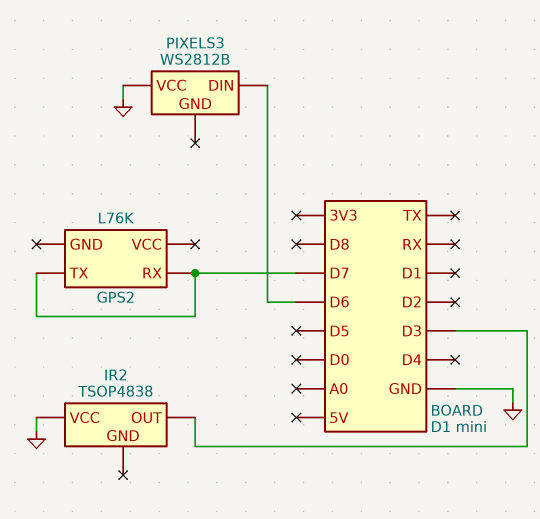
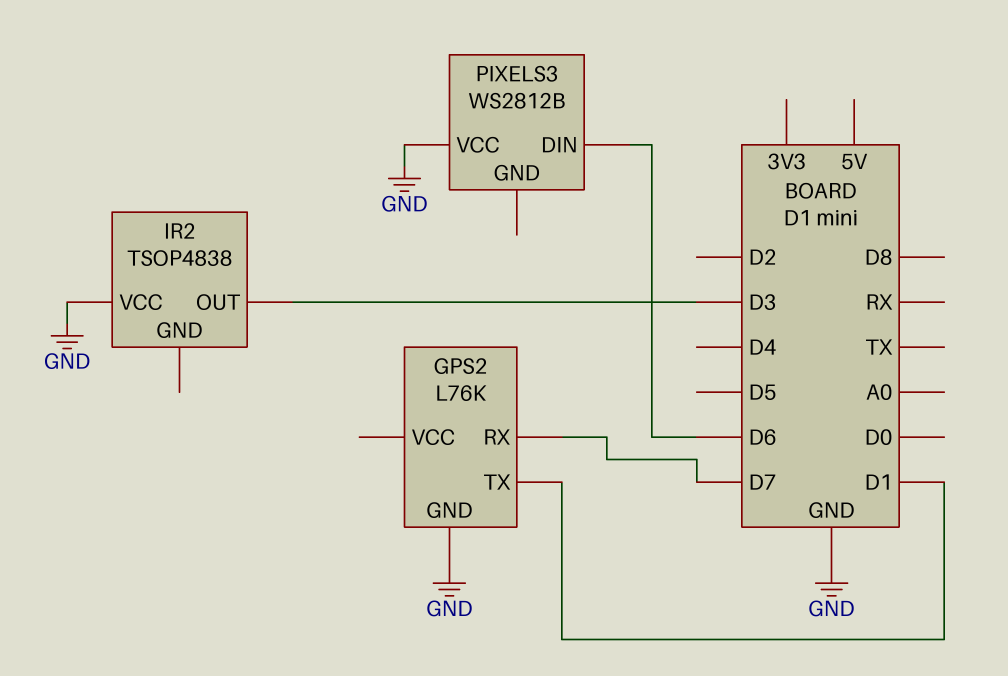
GPS2 pin GND: none -> GND
GPS2 pin TX: D7 -> D1

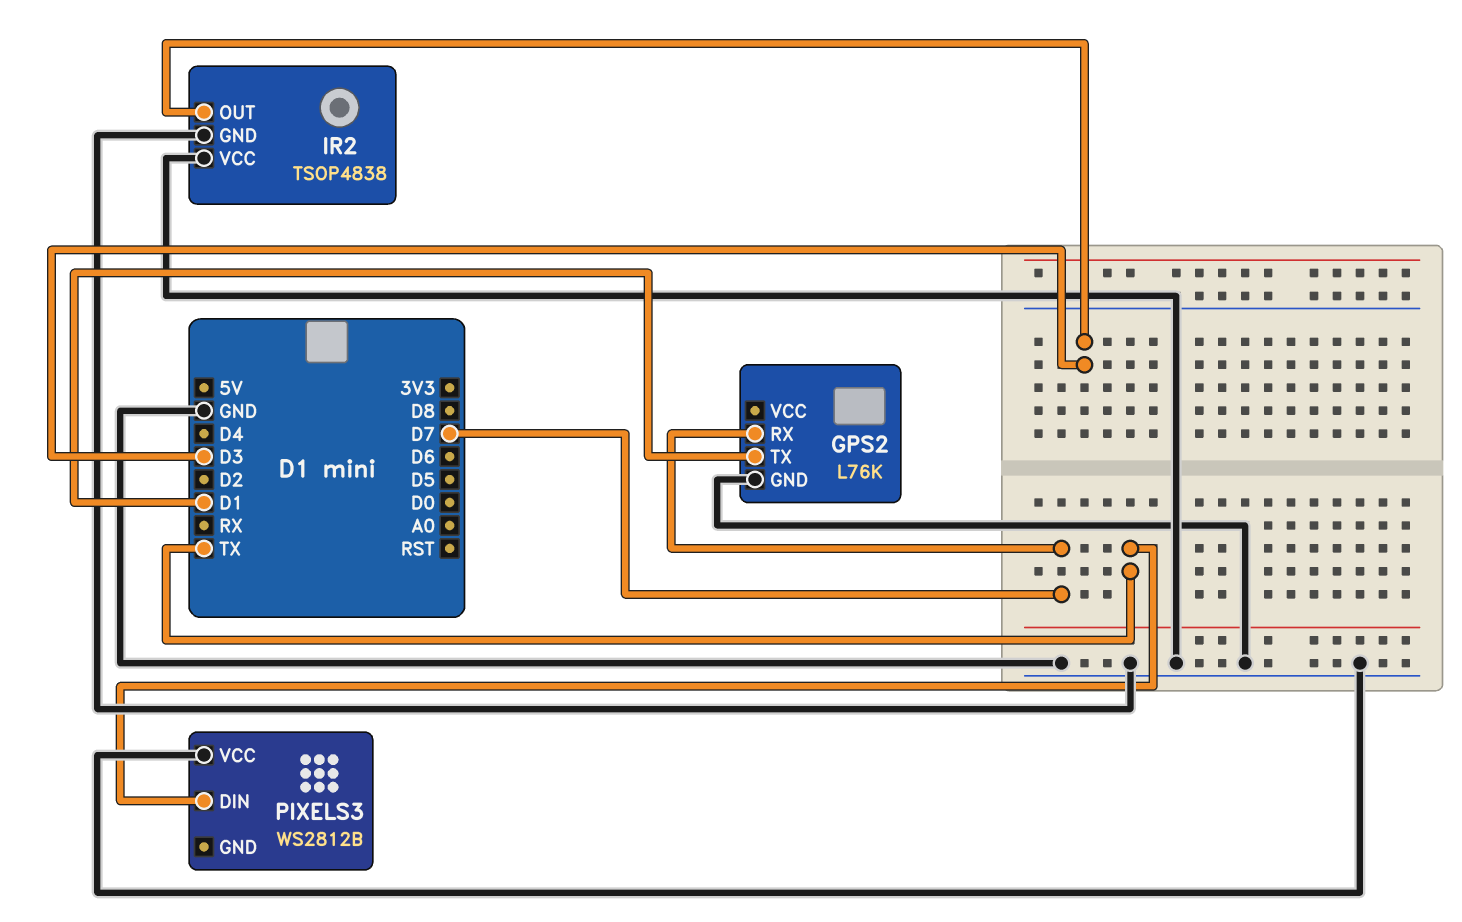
IR2 pin GND: none -> GND
PIXELS3 pin DIN: D6 -> TX

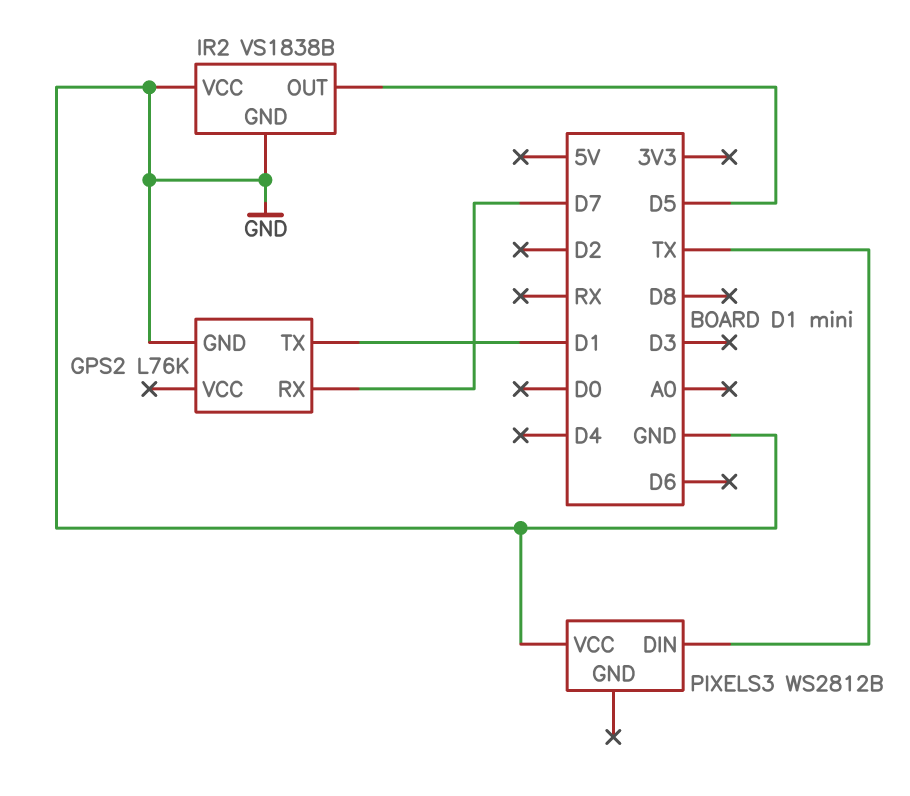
IR2: TSOP4838 -> VS1838B
IR2 pin OUT: D3 -> D5

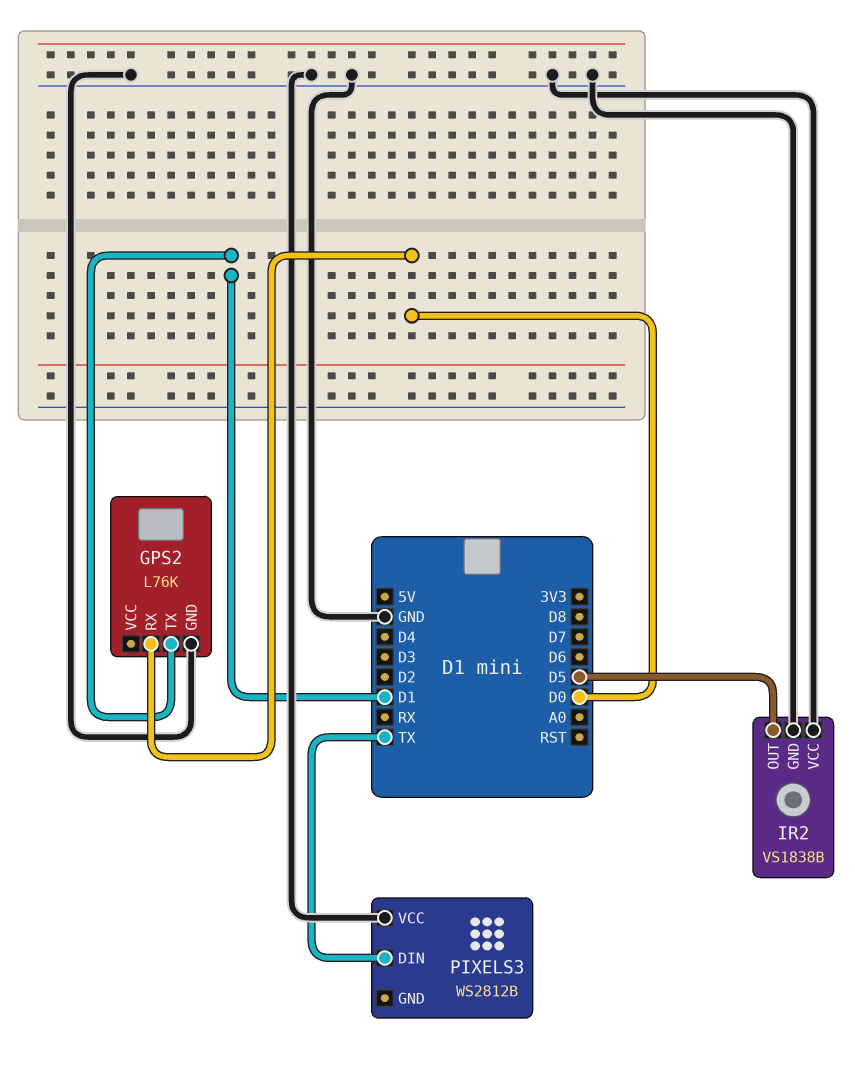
GPS2 pin RX: D7 -> D0

